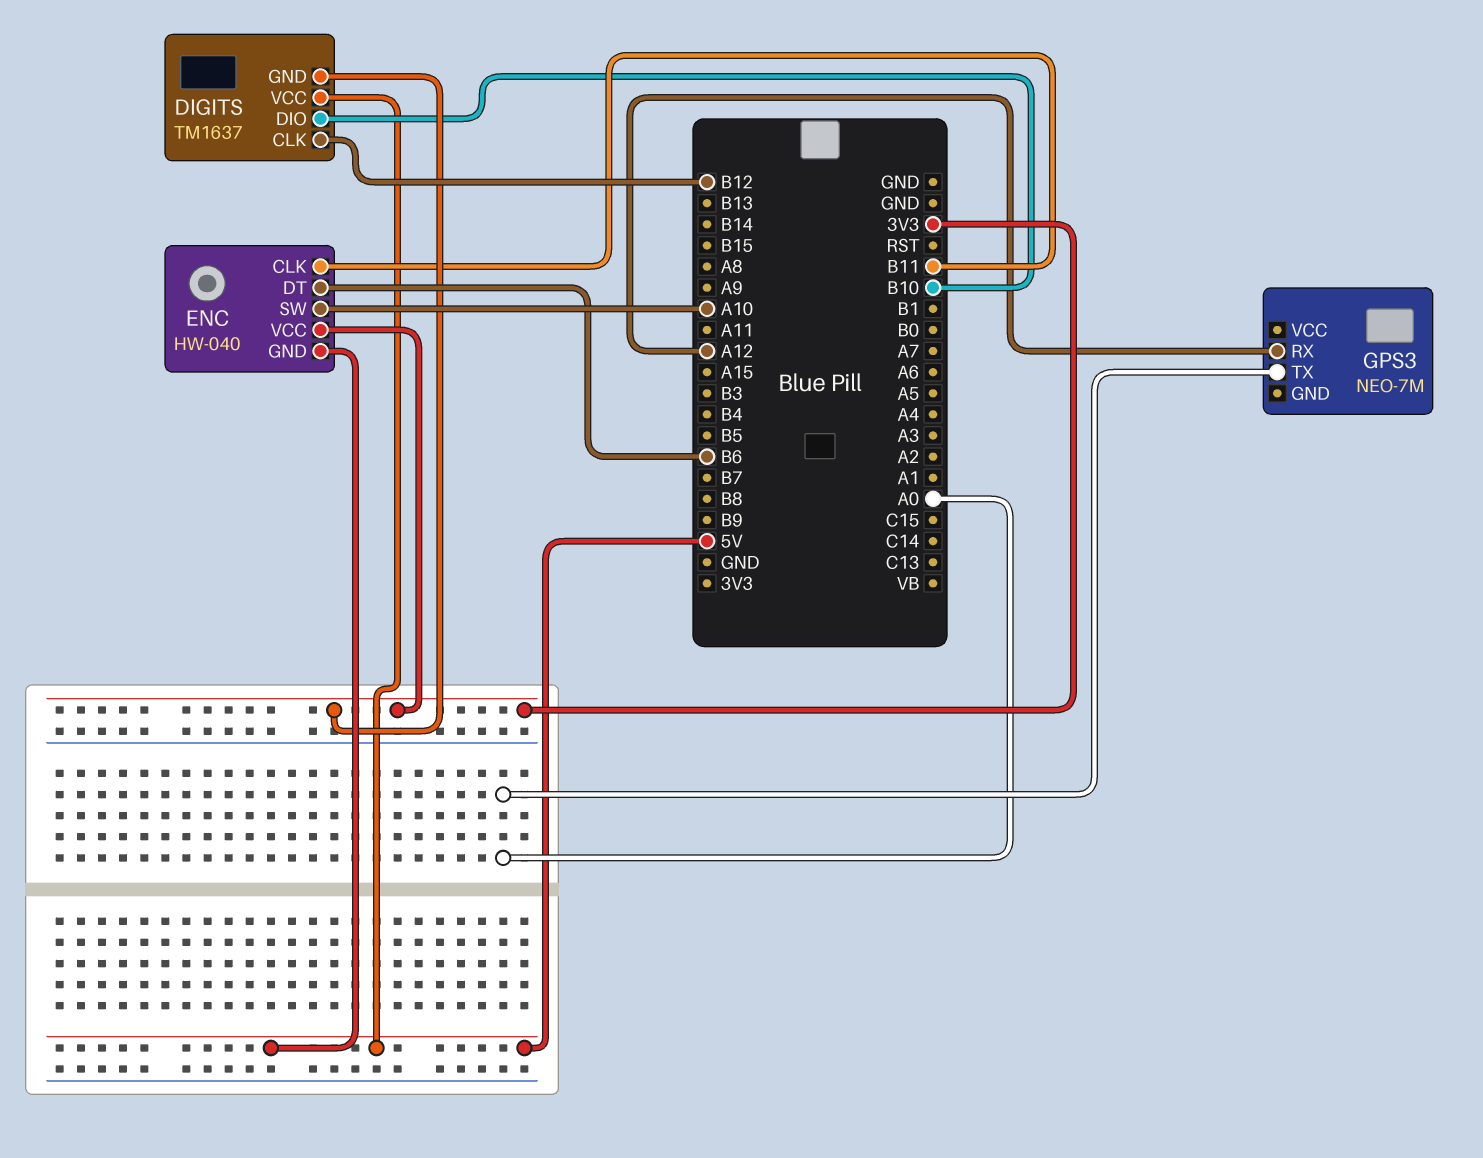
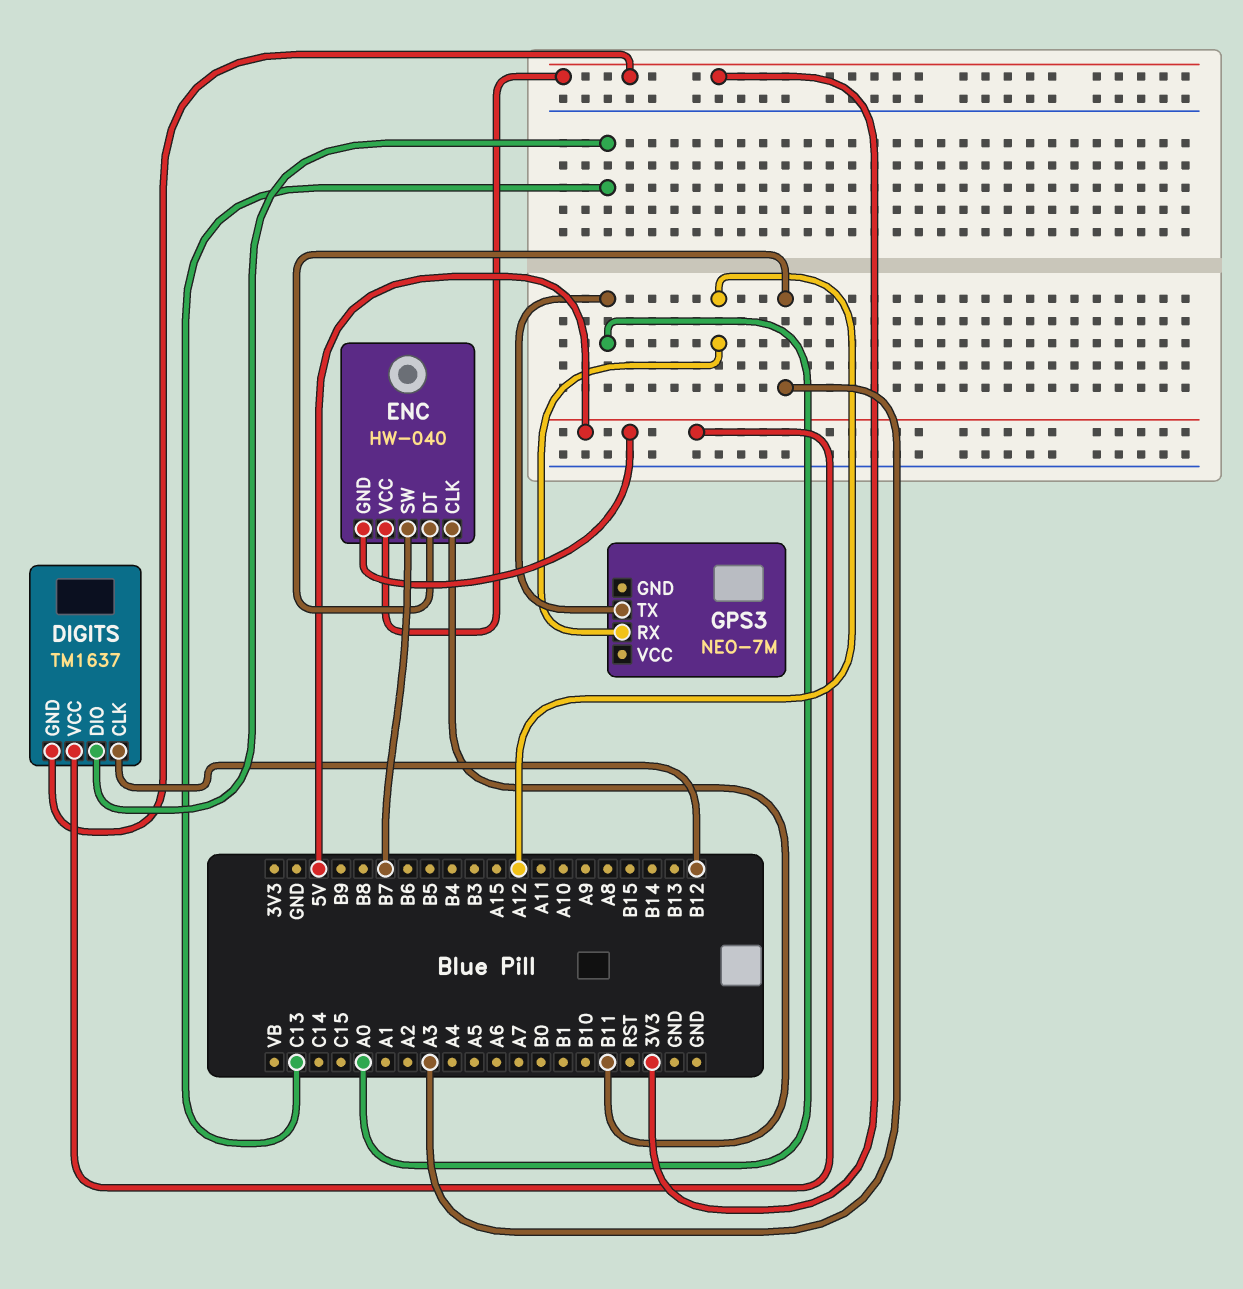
DIGITS pin DIO: B10 -> C13
ENC pin DT: B6 -> A3
ENC pin SW: A10 -> B7

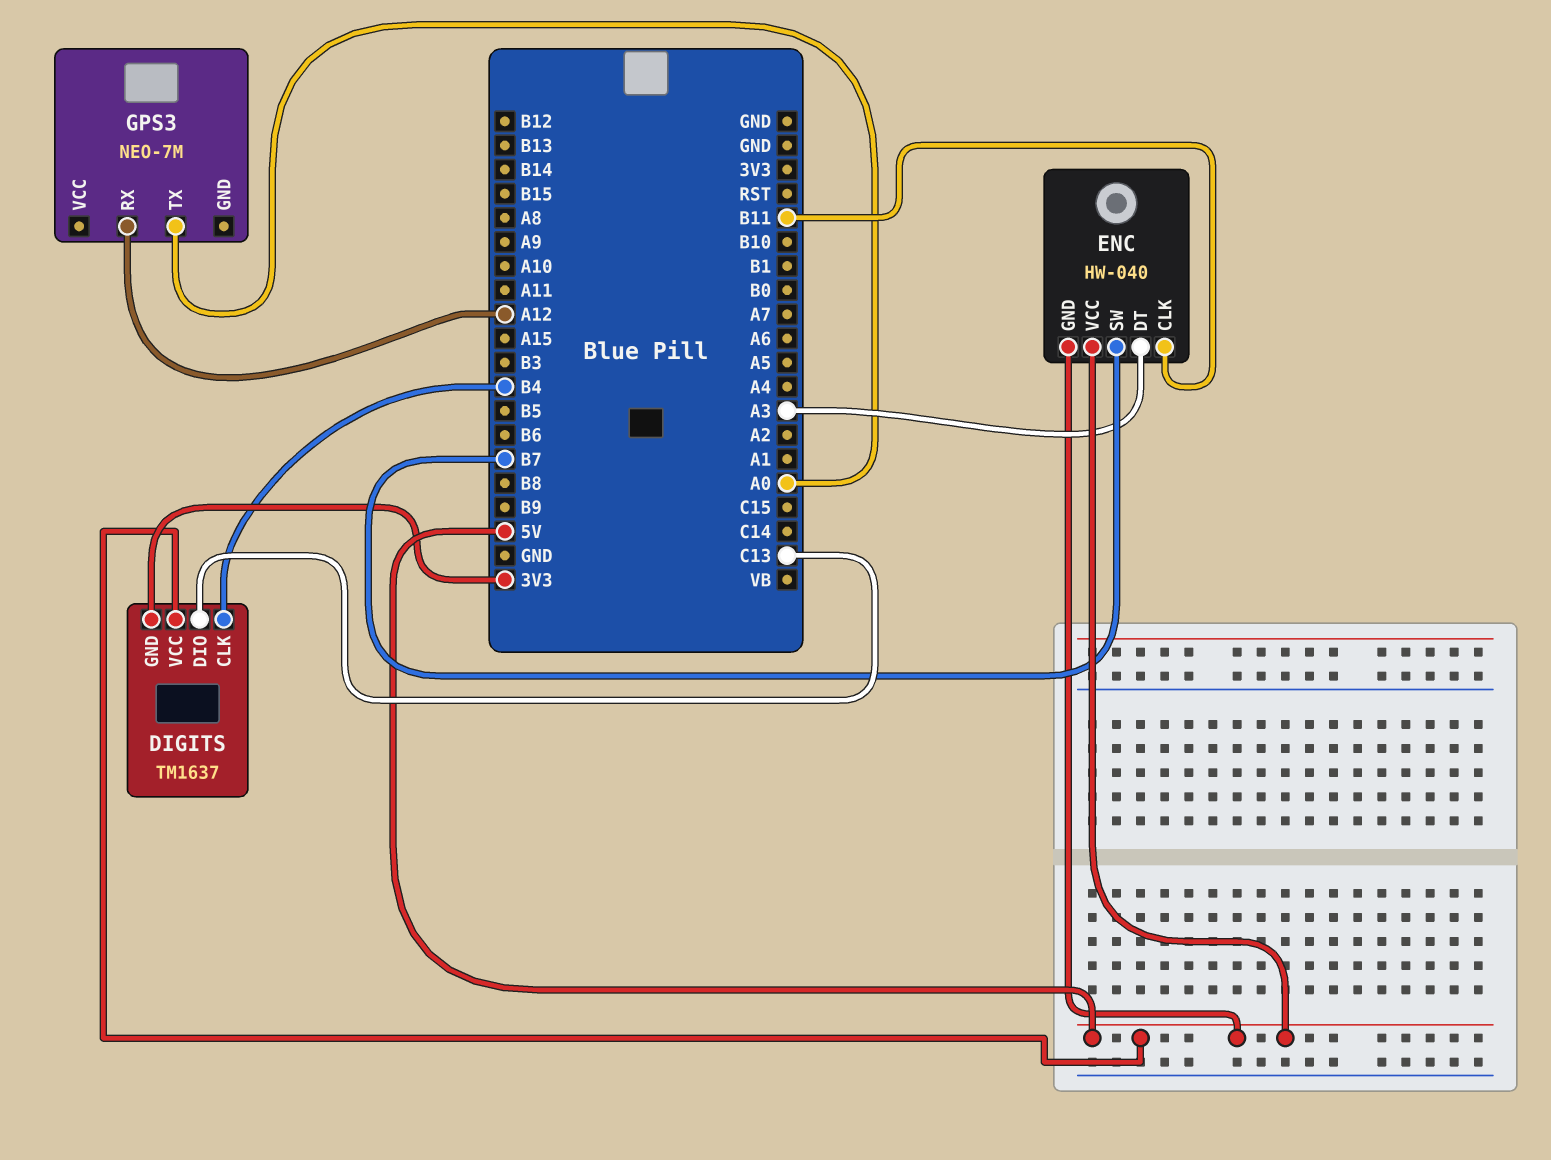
DIGITS pin CLK: B12 -> B4
ENC pin VCC: 3V3 -> 5V

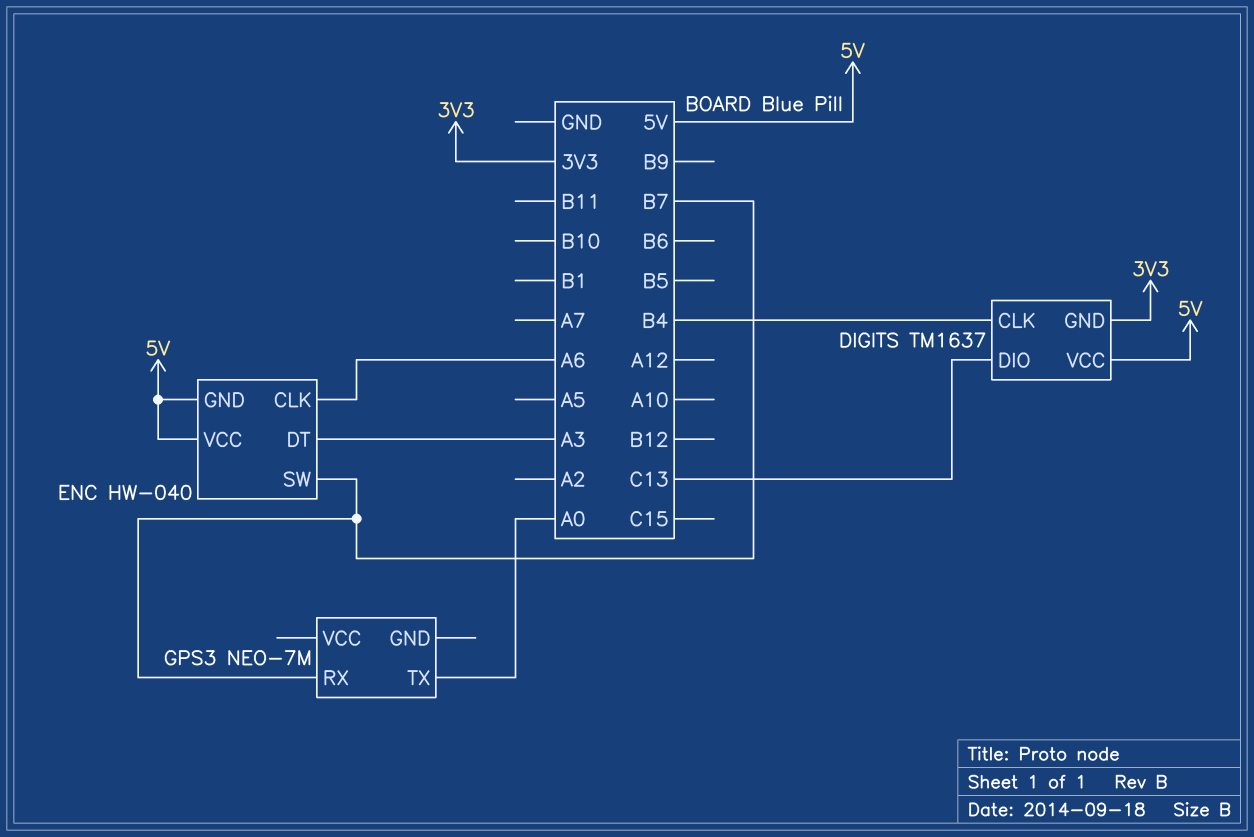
ENC pin CLK: B11 -> A6
GPS3 pin RX: A12 -> B7

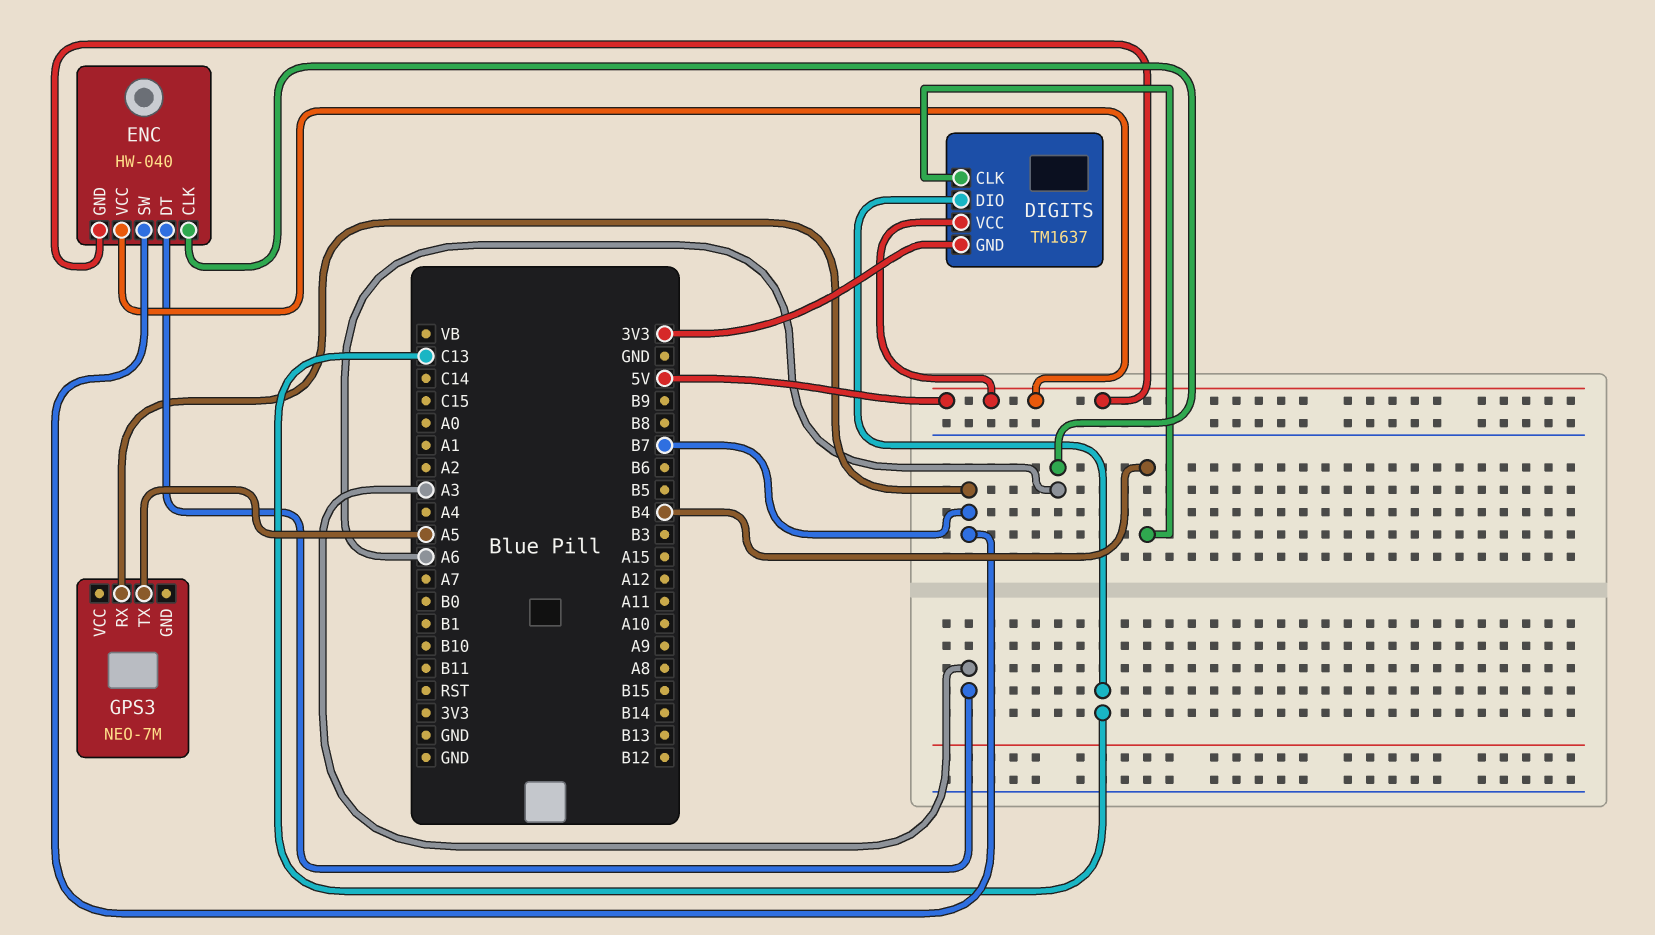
GPS3 pin TX: A0 -> A5

